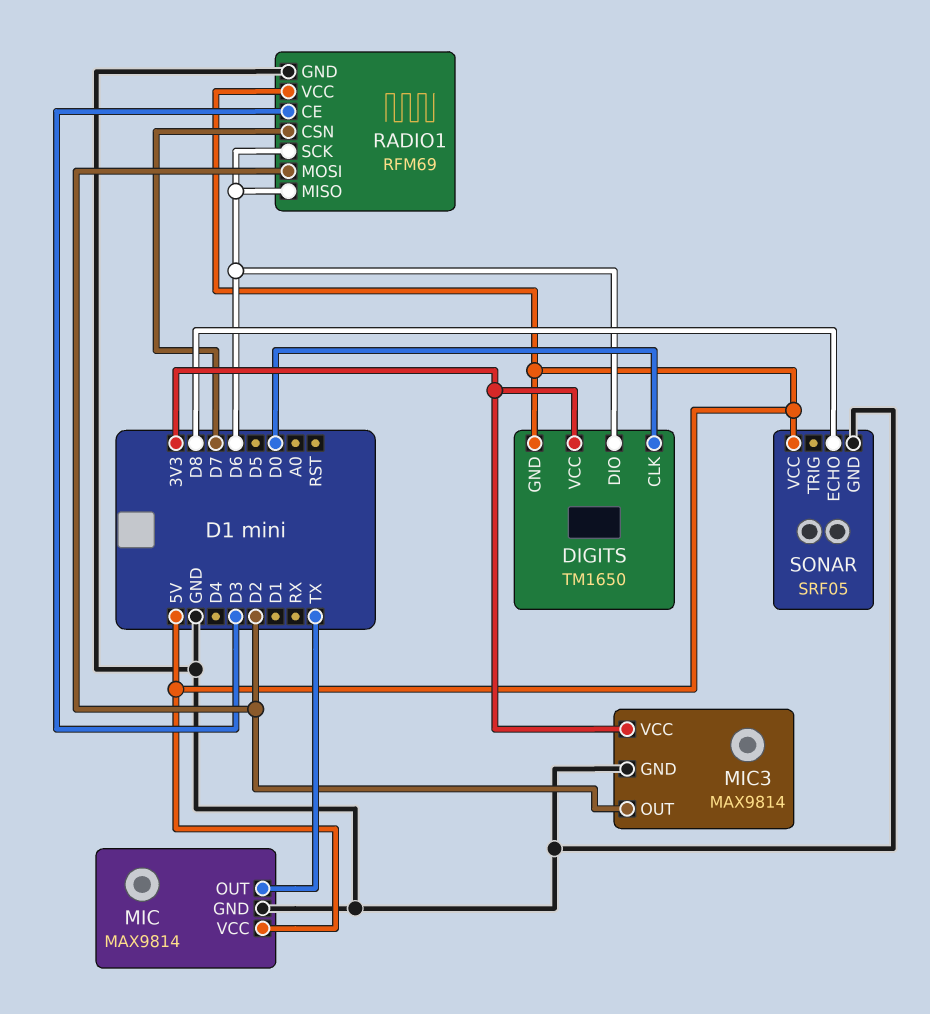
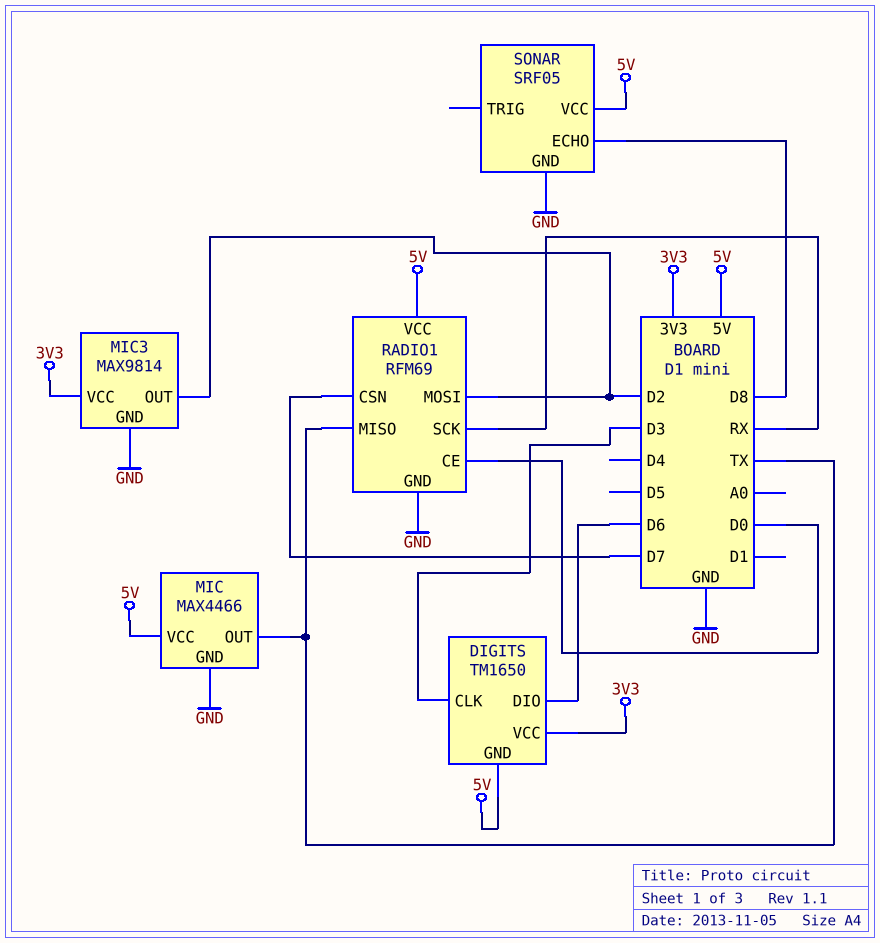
DIGITS pin CLK: D0 -> D3
MIC: MAX9814 -> MAX4466
RADIO1 pin CE: D3 -> D0
RADIO1 pin MISO: D6 -> TX
RADIO1 pin SCK: D6 -> RX

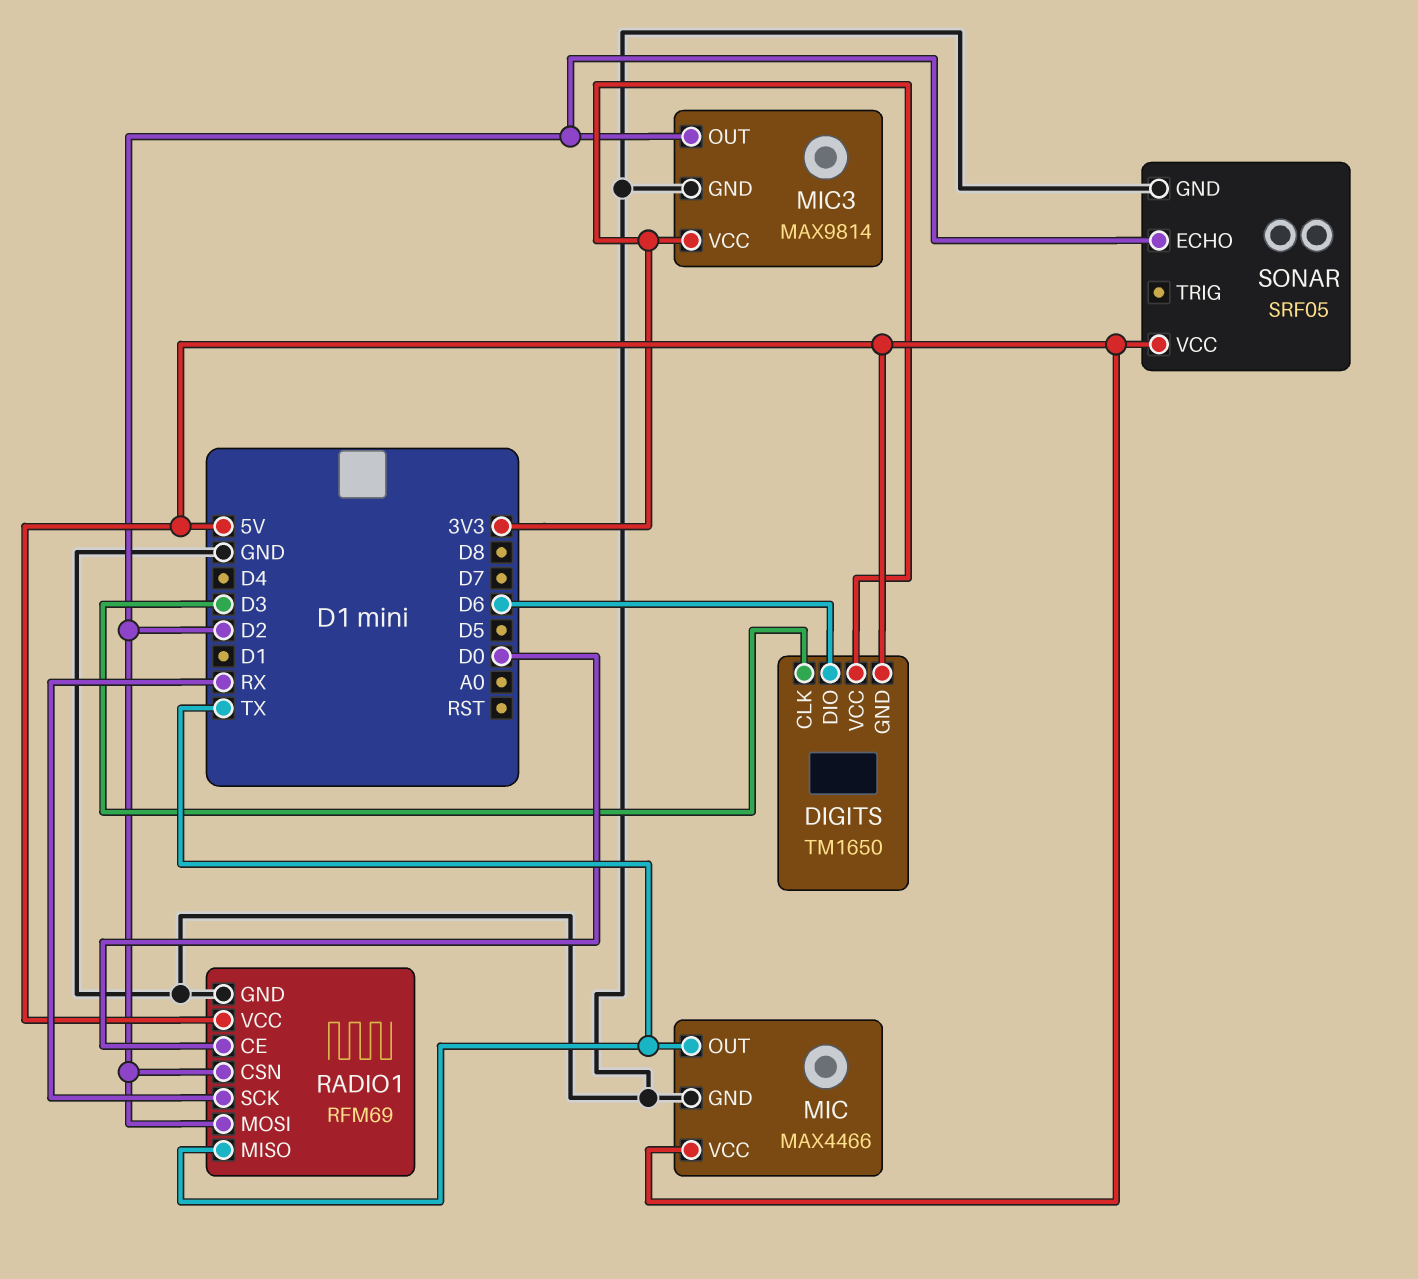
RADIO1 pin CSN: D7 -> D2
SONAR pin ECHO: D8 -> D2

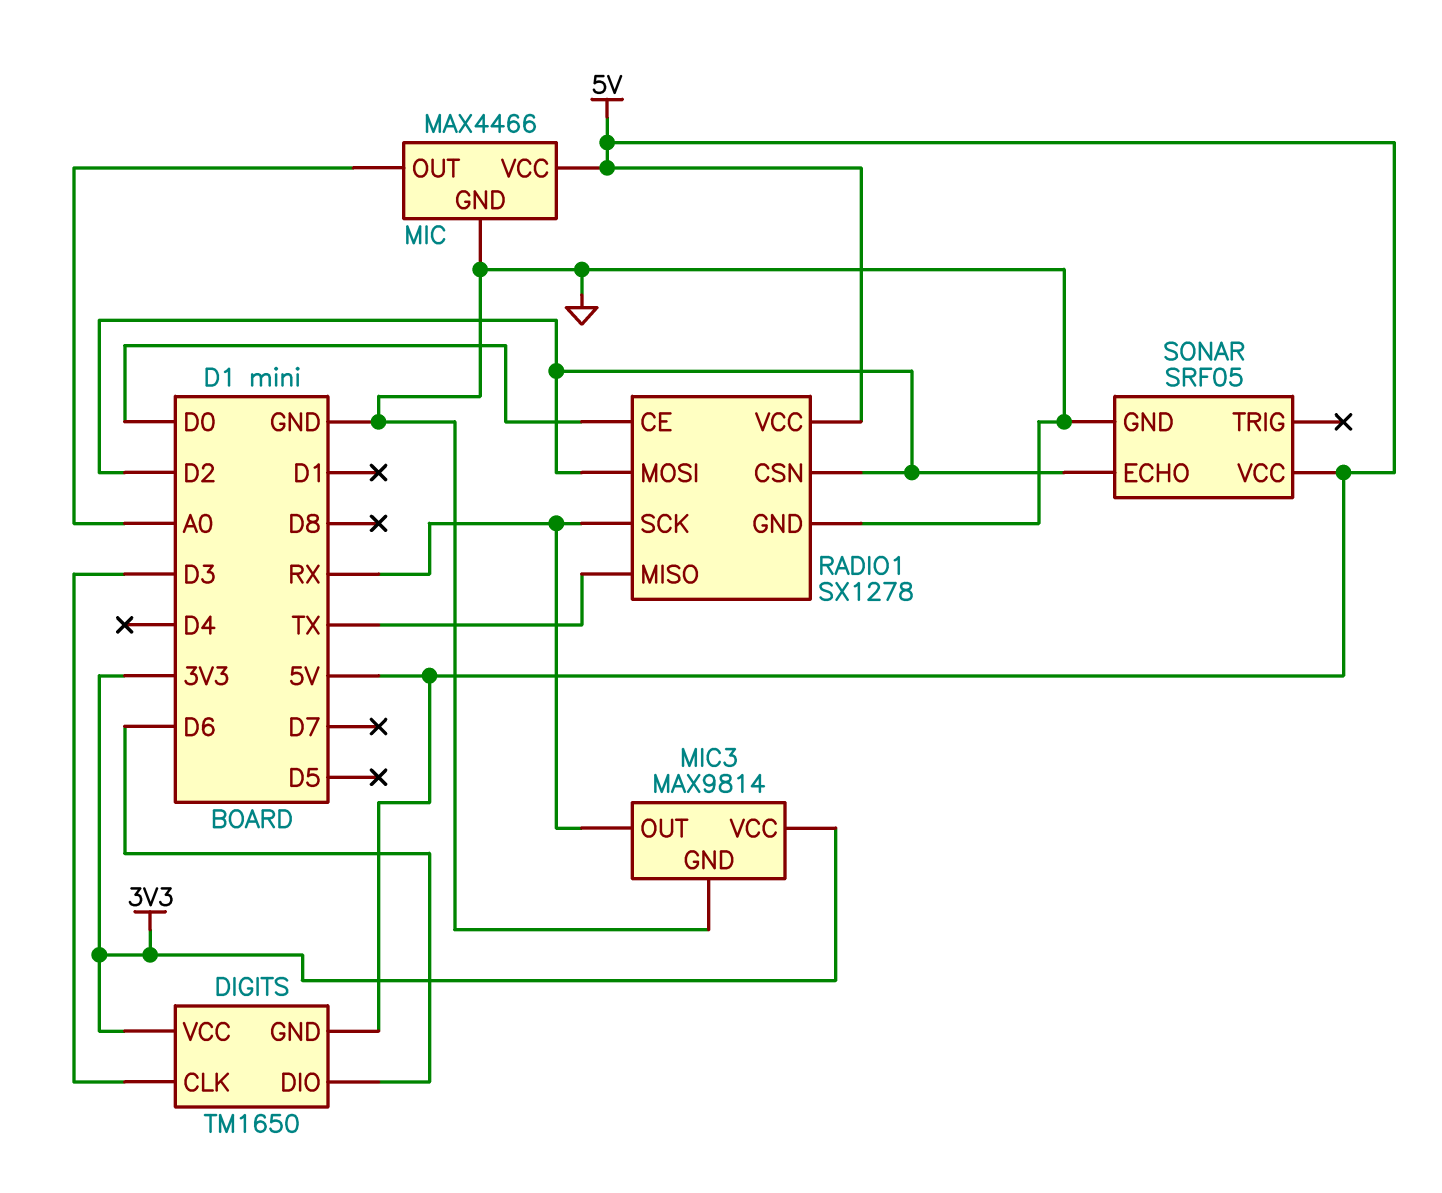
MIC pin OUT: TX -> A0
MIC3 pin OUT: D2 -> RX
RADIO1: RFM69 -> SX1278

